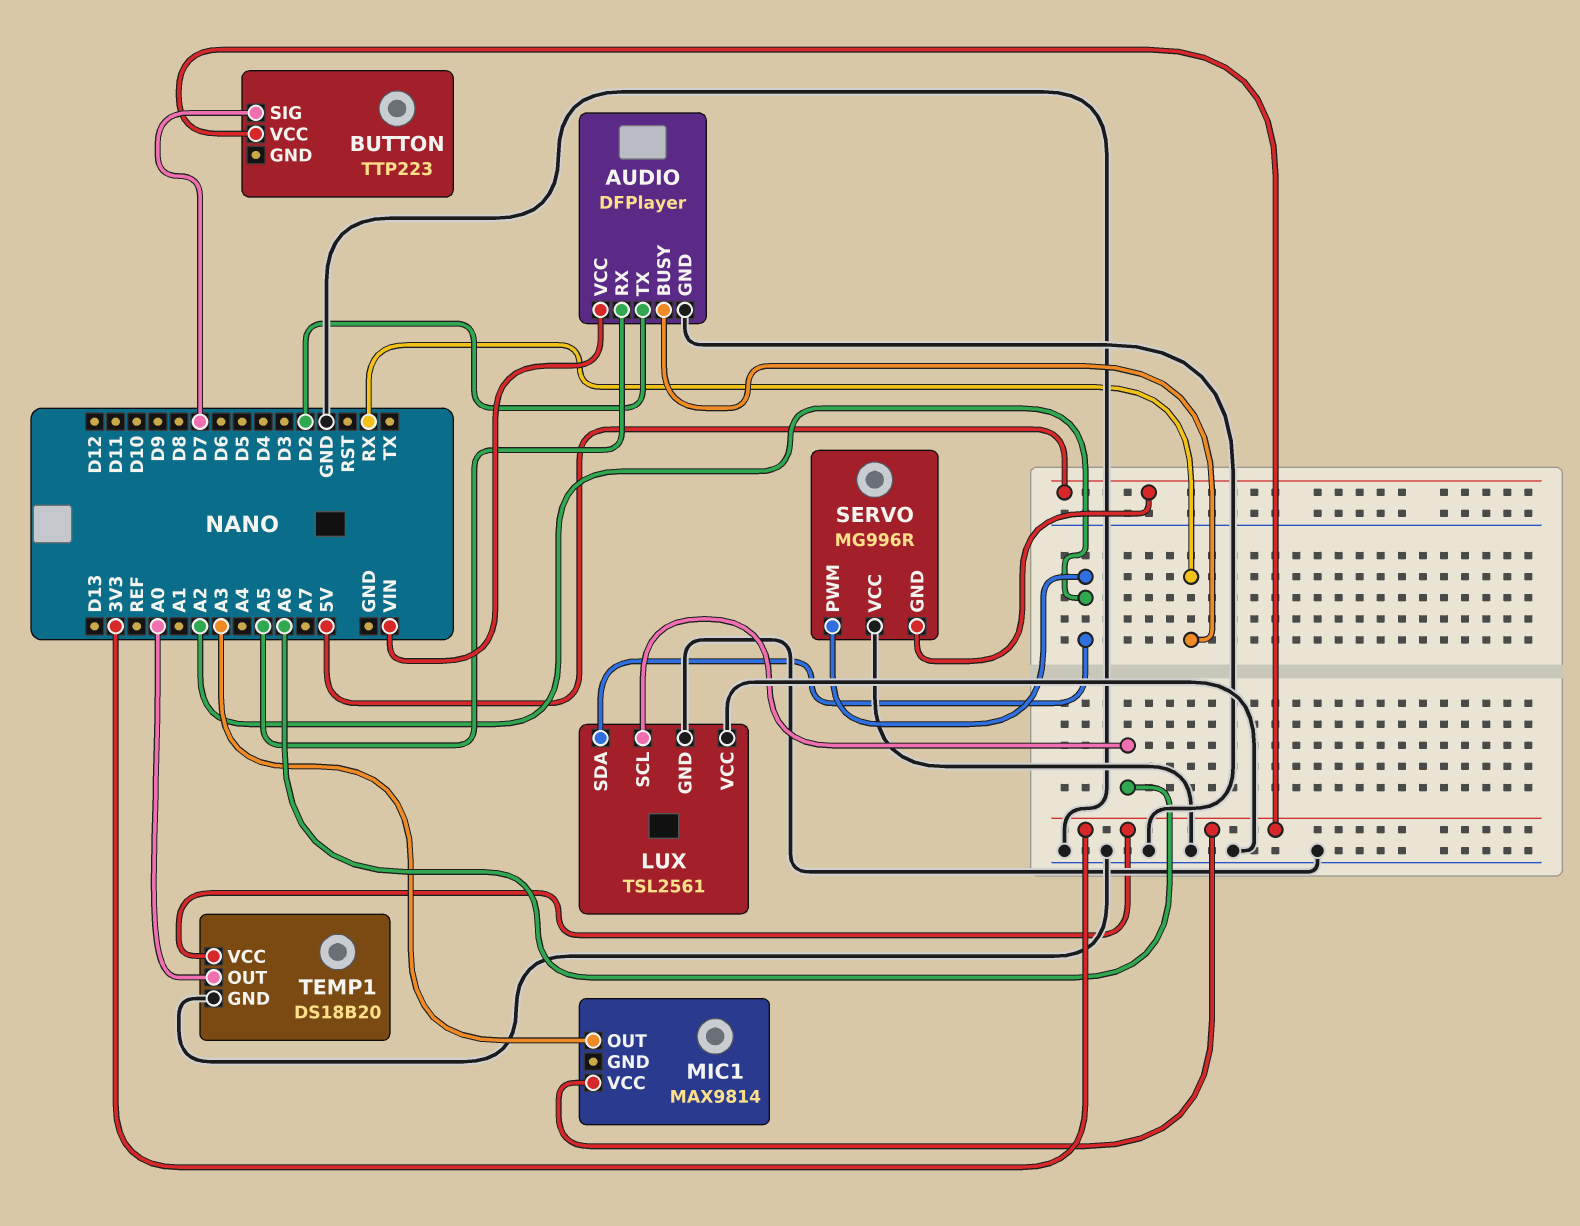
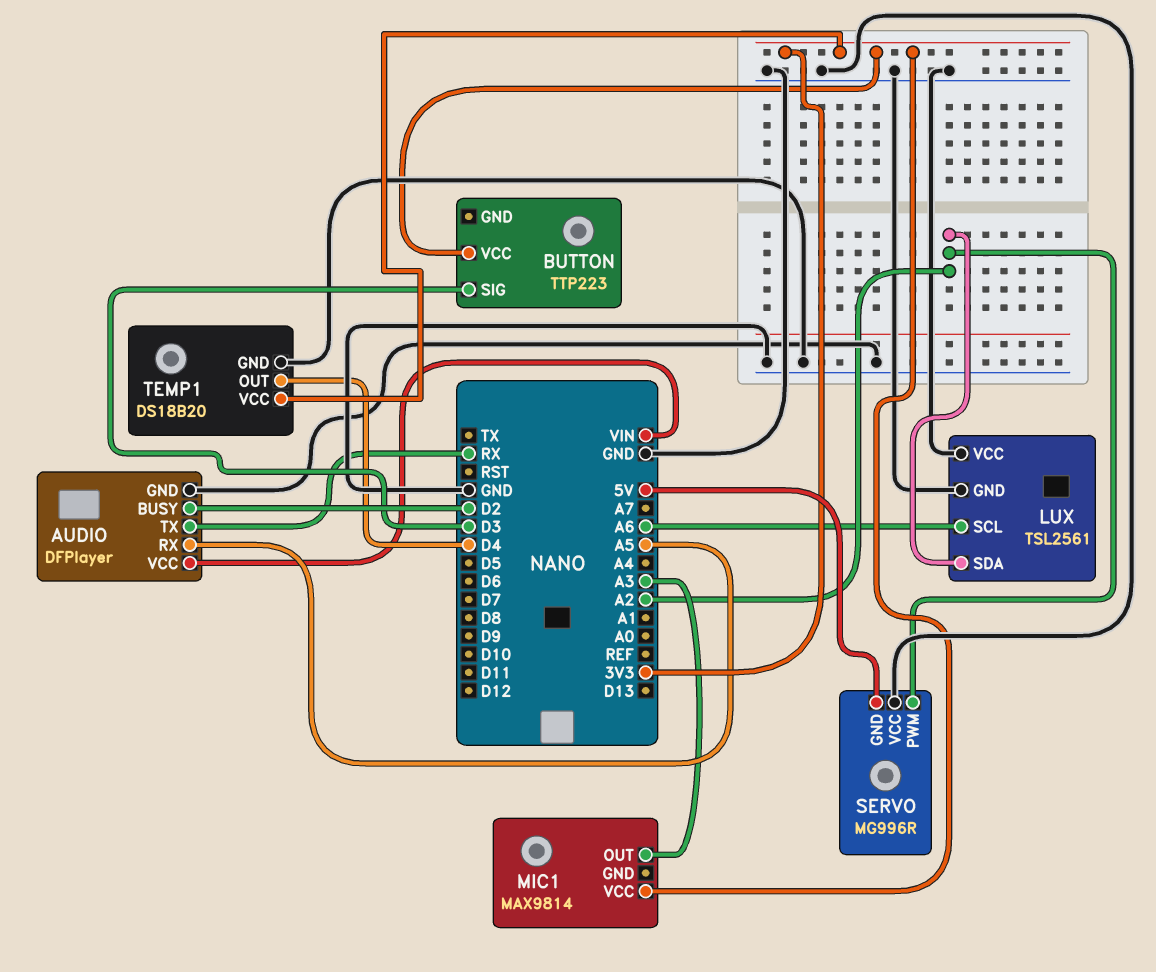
AUDIO pin BUSY: RX -> D2
AUDIO pin TX: D2 -> RX
BUTTON pin SIG: D7 -> D3
TEMP1 pin OUT: A0 -> D4

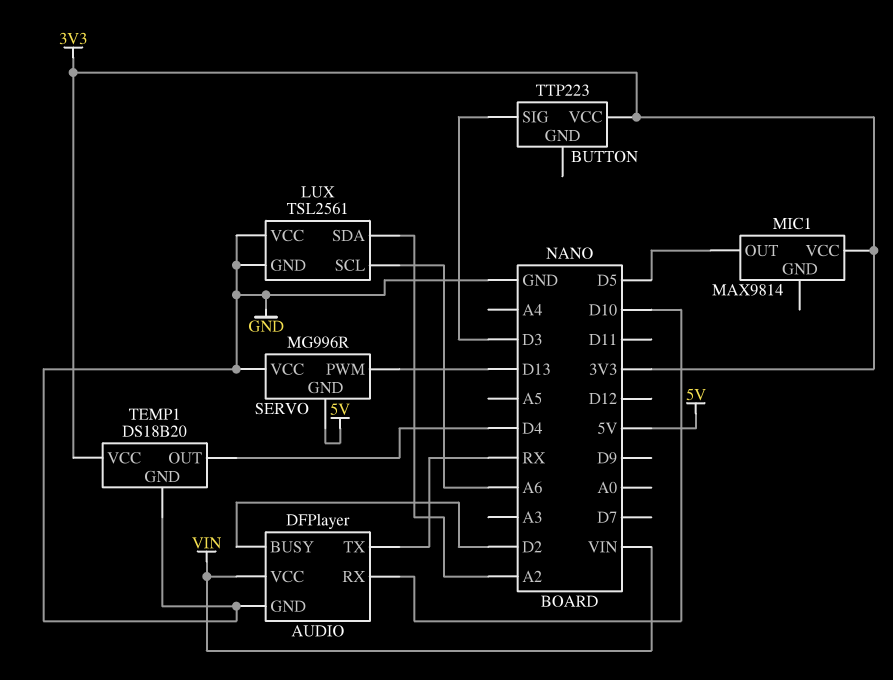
AUDIO pin RX: A5 -> D10
MIC1 pin OUT: A3 -> D5
SERVO pin PWM: A2 -> D13

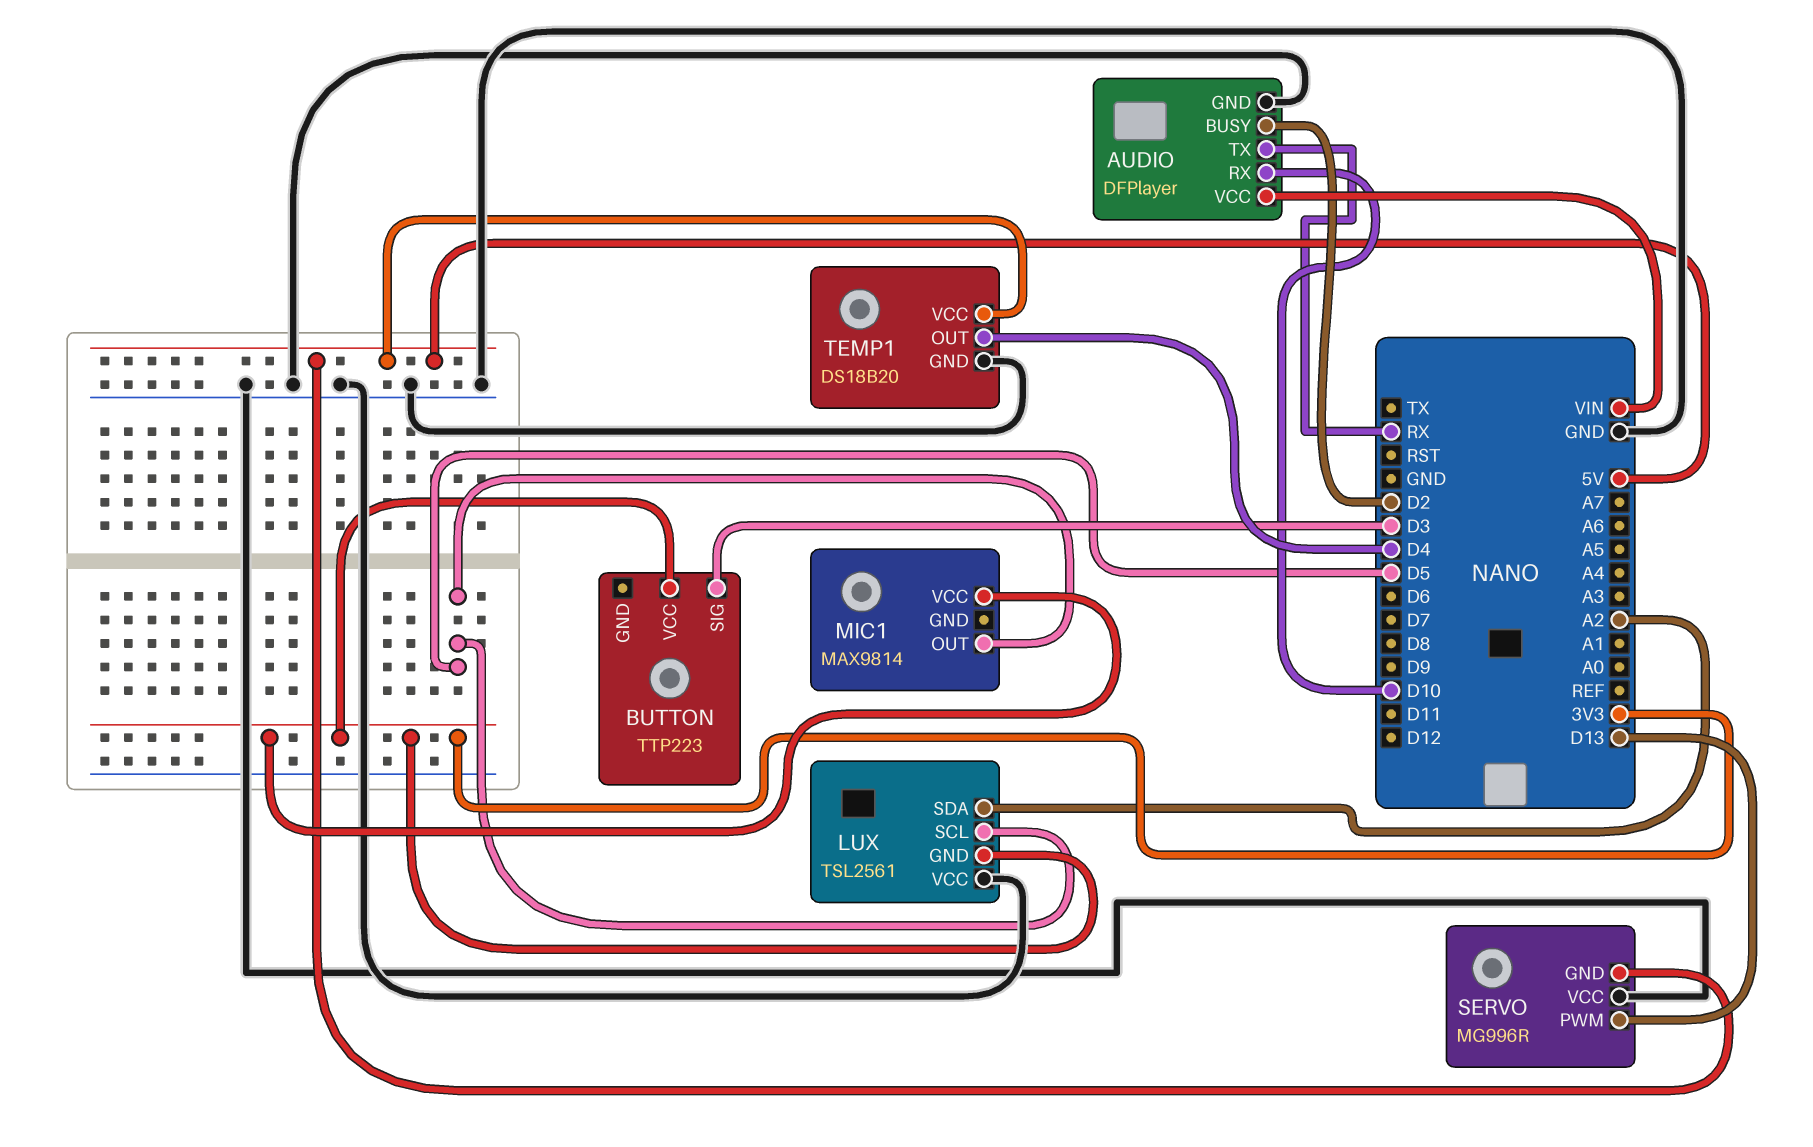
LUX pin GND: GND -> 3V3
LUX pin SCL: A6 -> D5
TEMP1 pin VCC: 3V3 -> 5V

